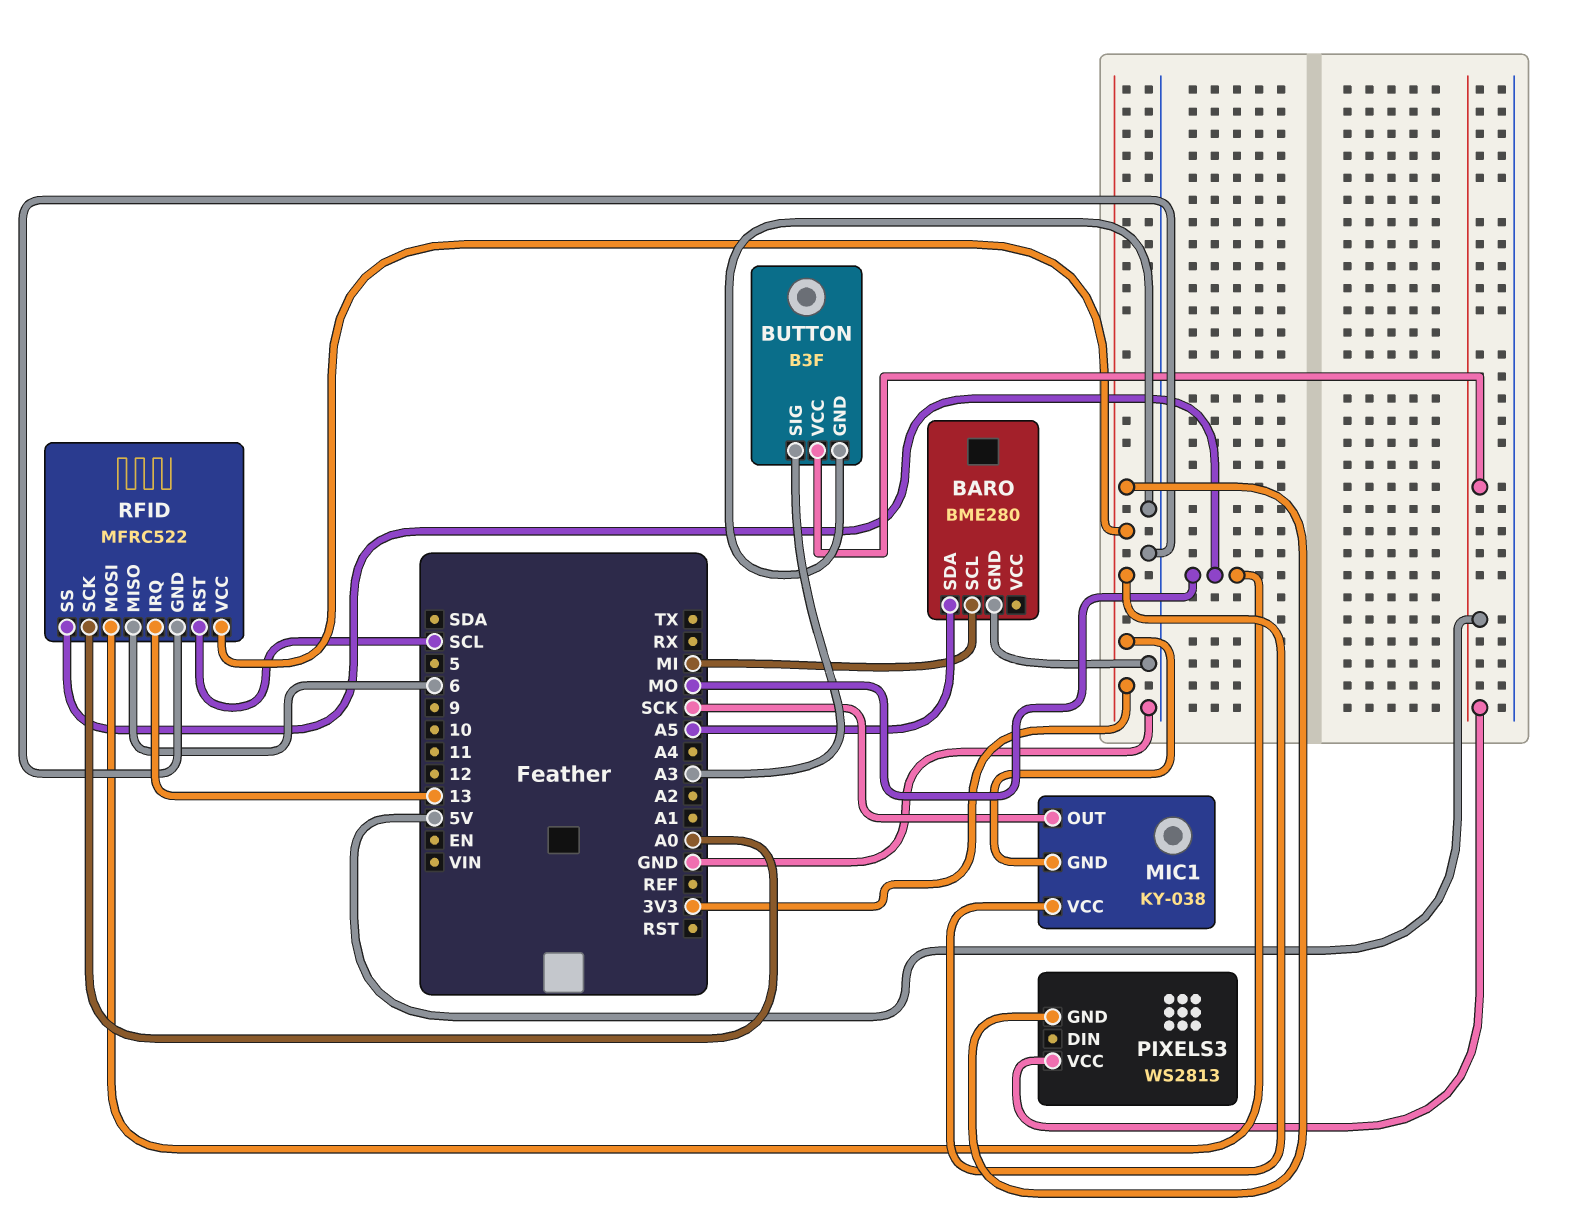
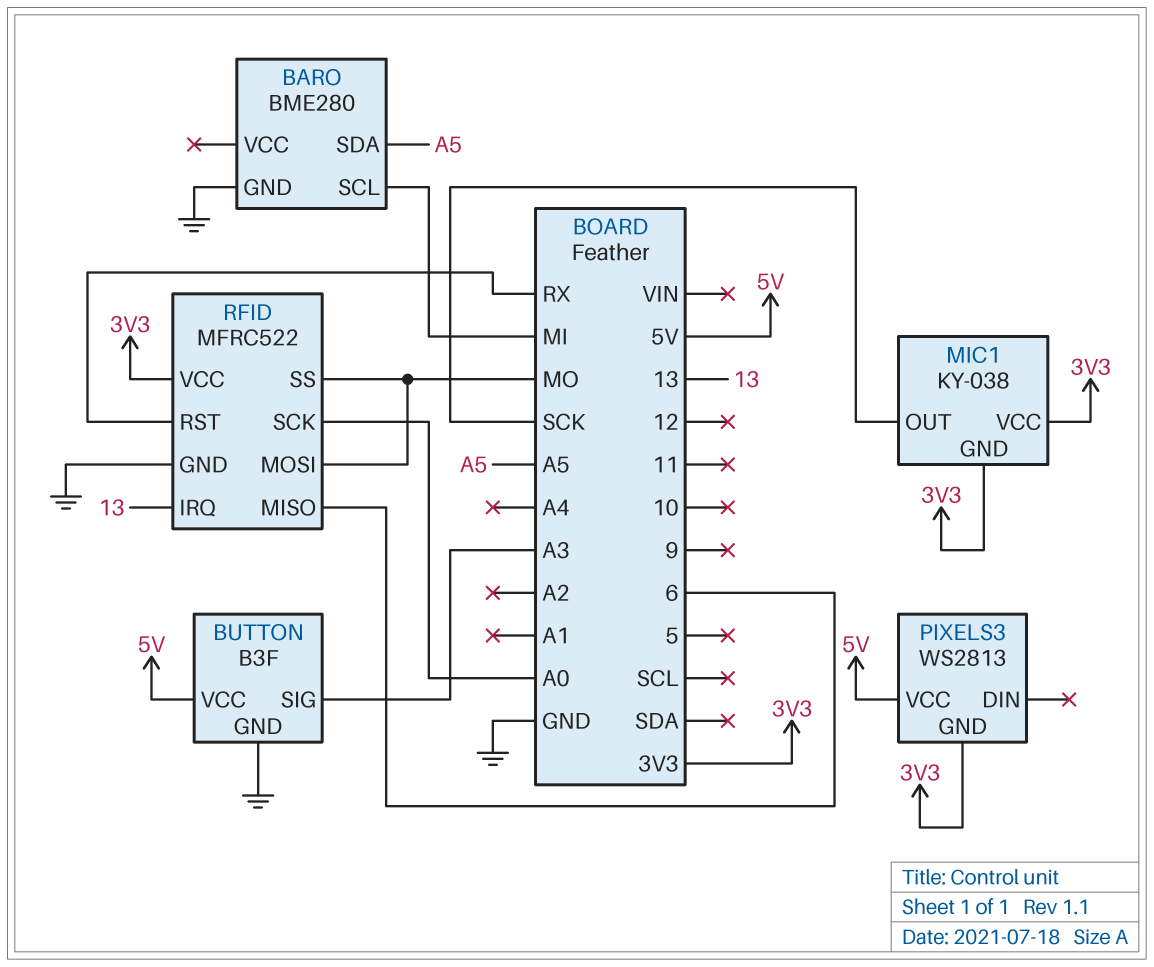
RFID pin RST: SCL -> RX

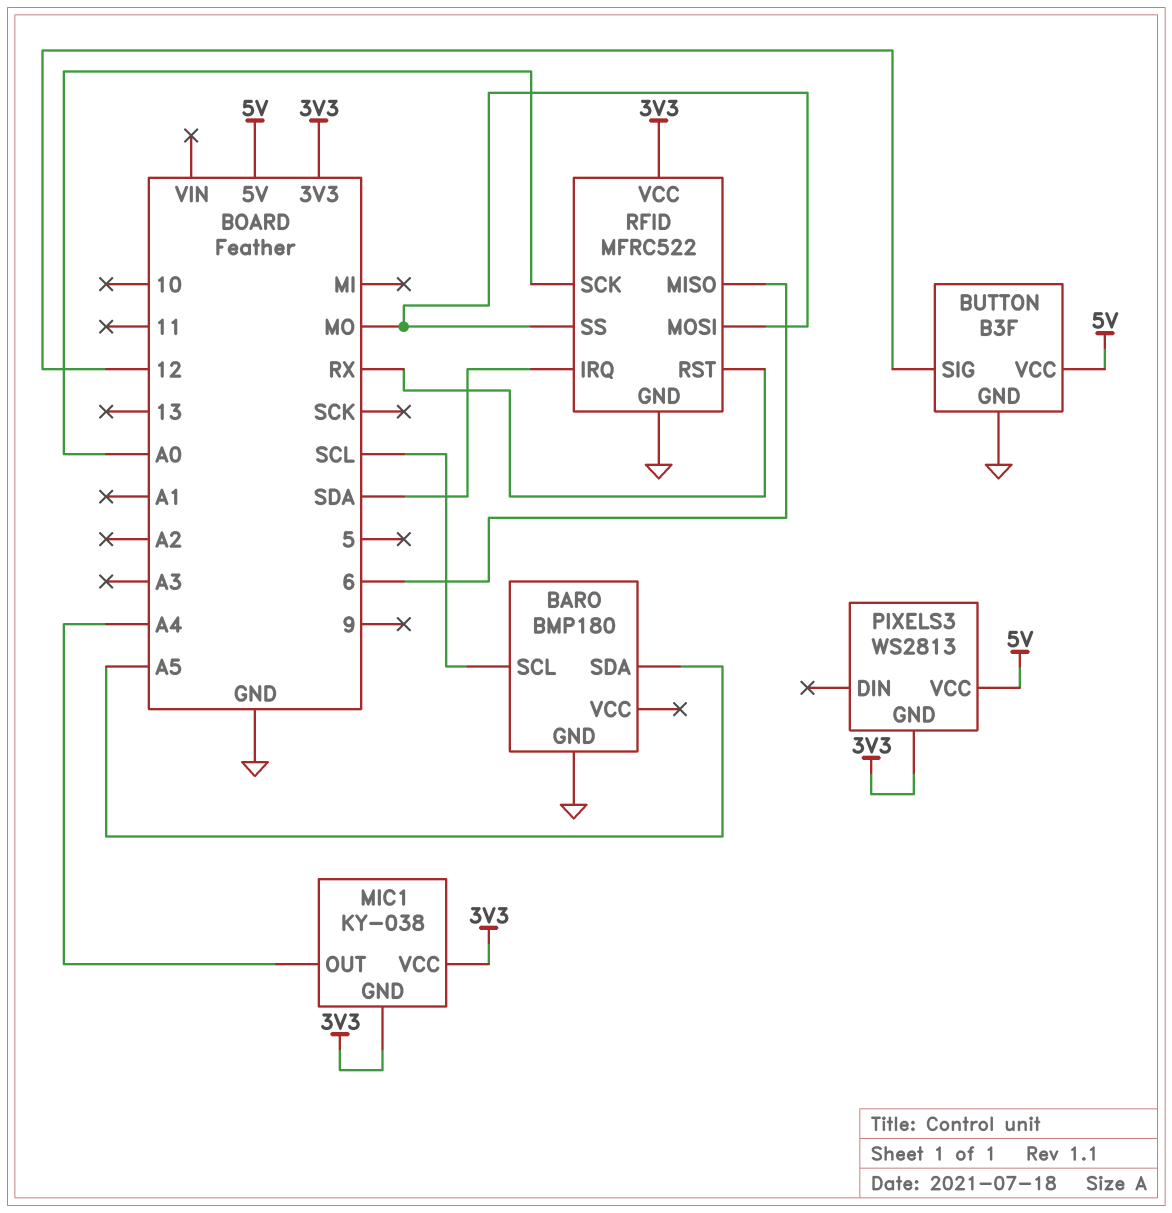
BARO: BME280 -> BMP180
BARO pin SCL: MI -> SCL
BUTTON pin SIG: A3 -> 12
MIC1 pin OUT: SCK -> A4
RFID pin IRQ: 13 -> SDA

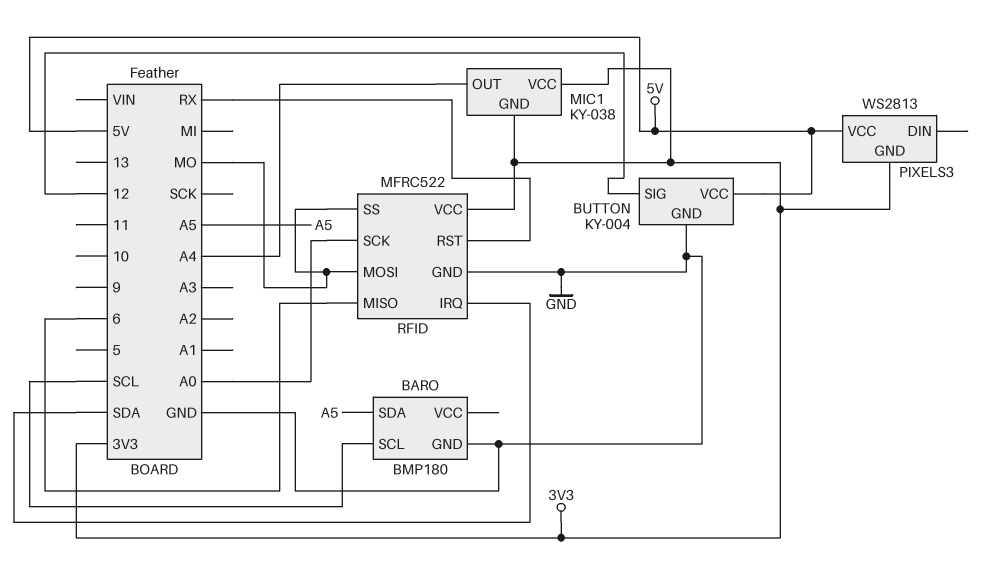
BUTTON: B3F -> KY-004

